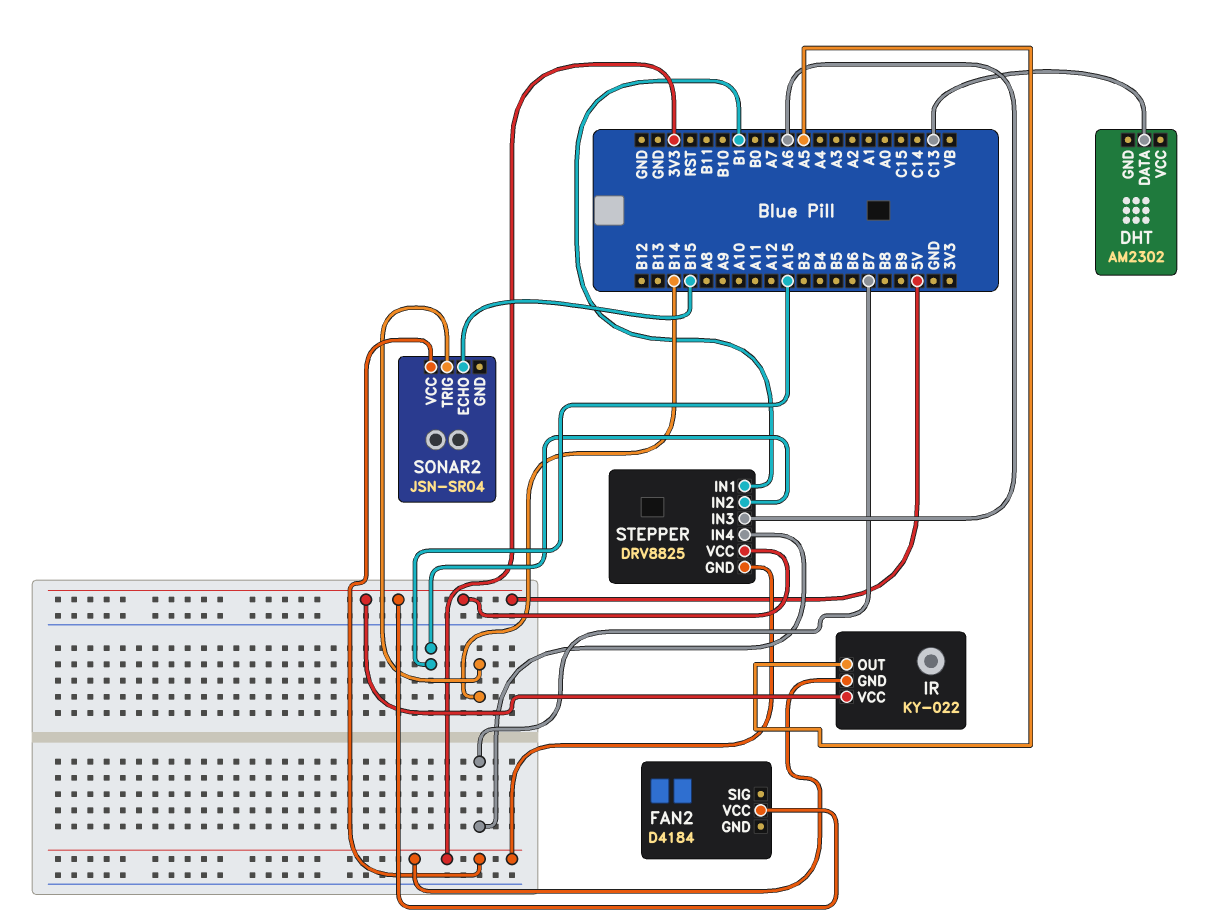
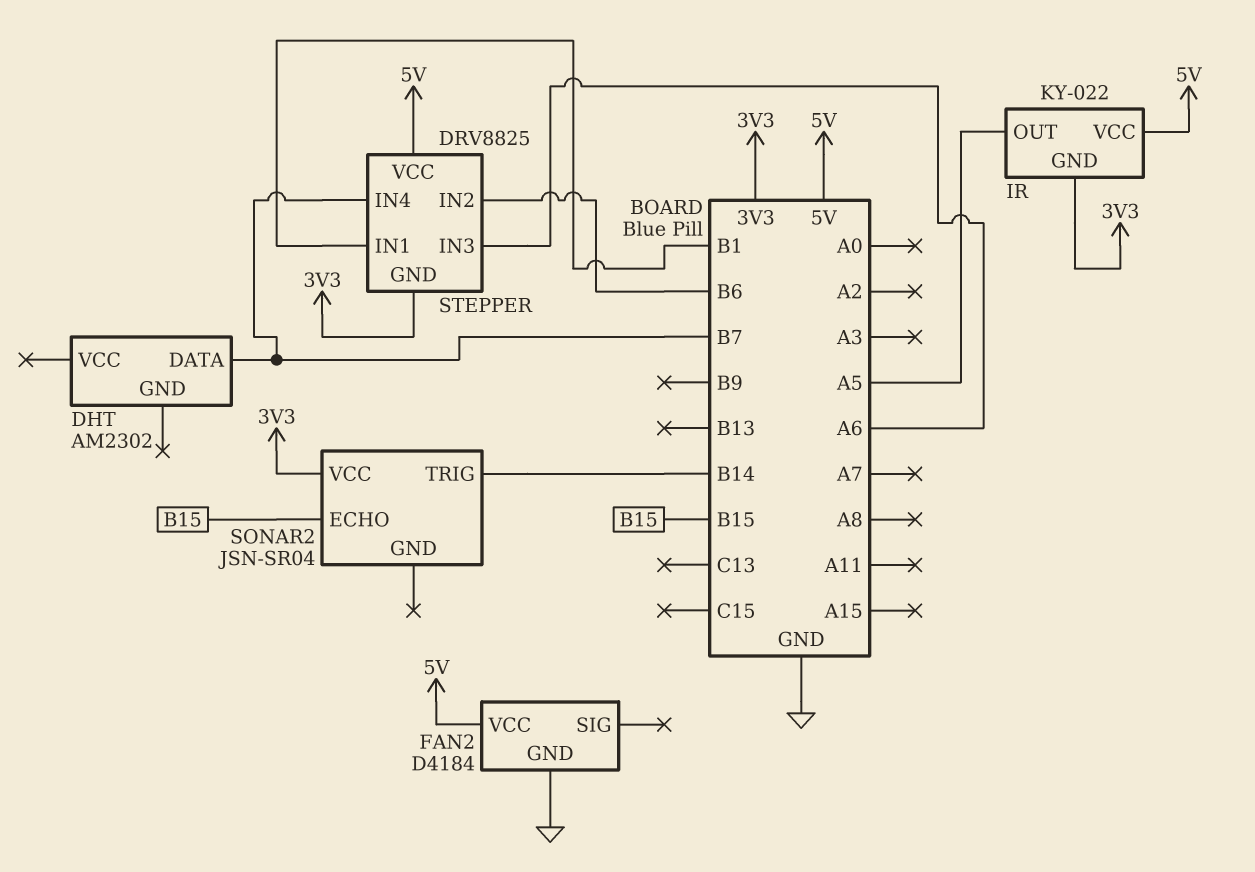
DHT pin DATA: C13 -> B7
FAN2 pin GND: none -> GND
STEPPER pin IN2: A15 -> B6

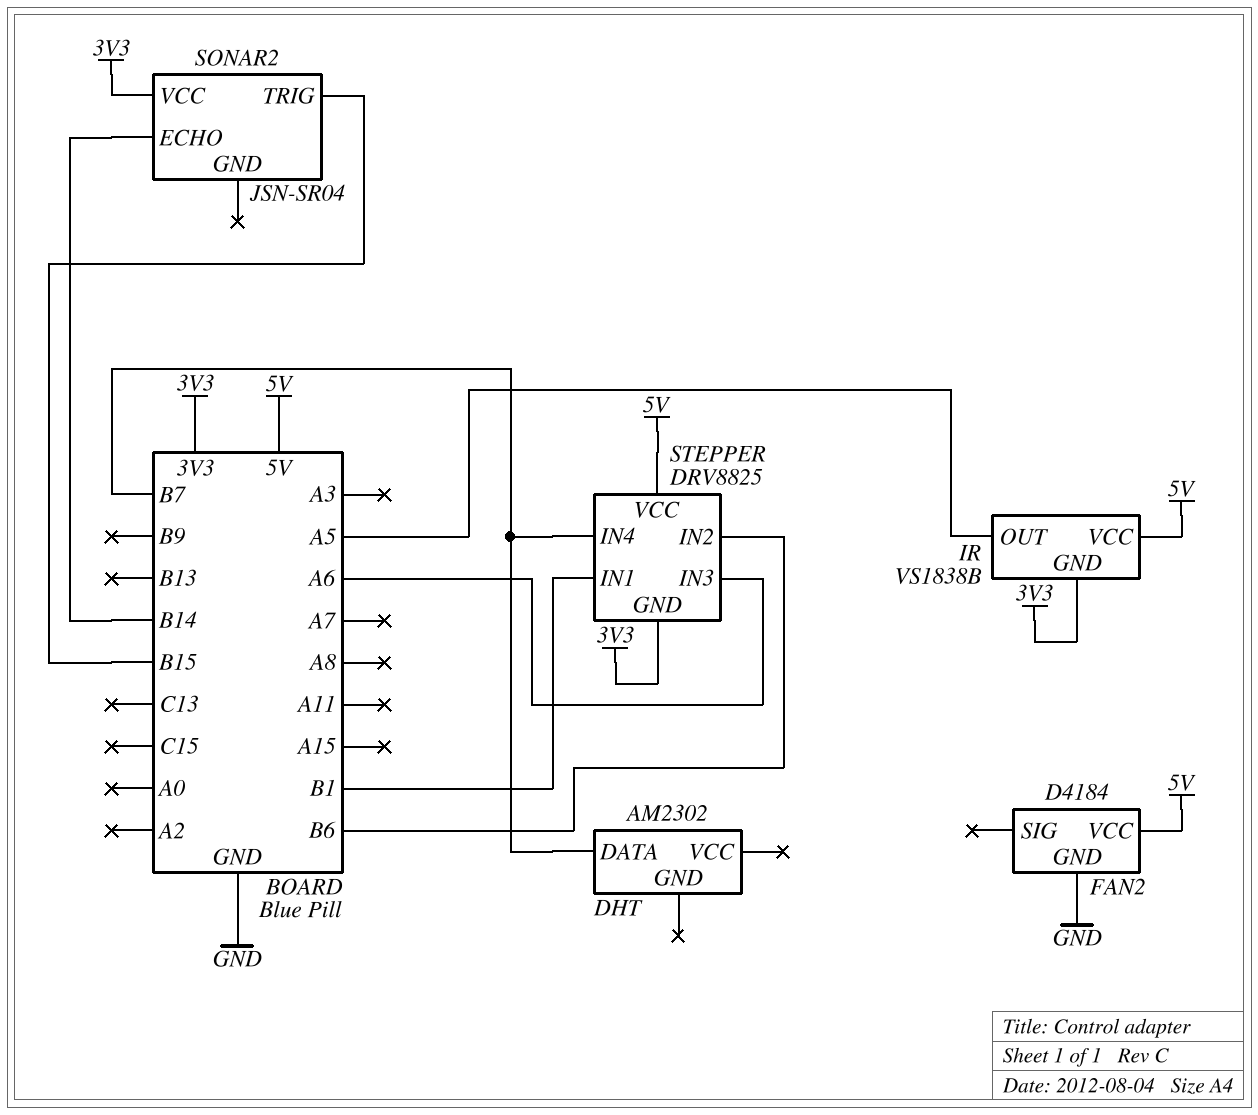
IR: KY-022 -> VS1838B
SONAR2 pin ECHO: B15 -> B14
SONAR2 pin TRIG: B14 -> B15

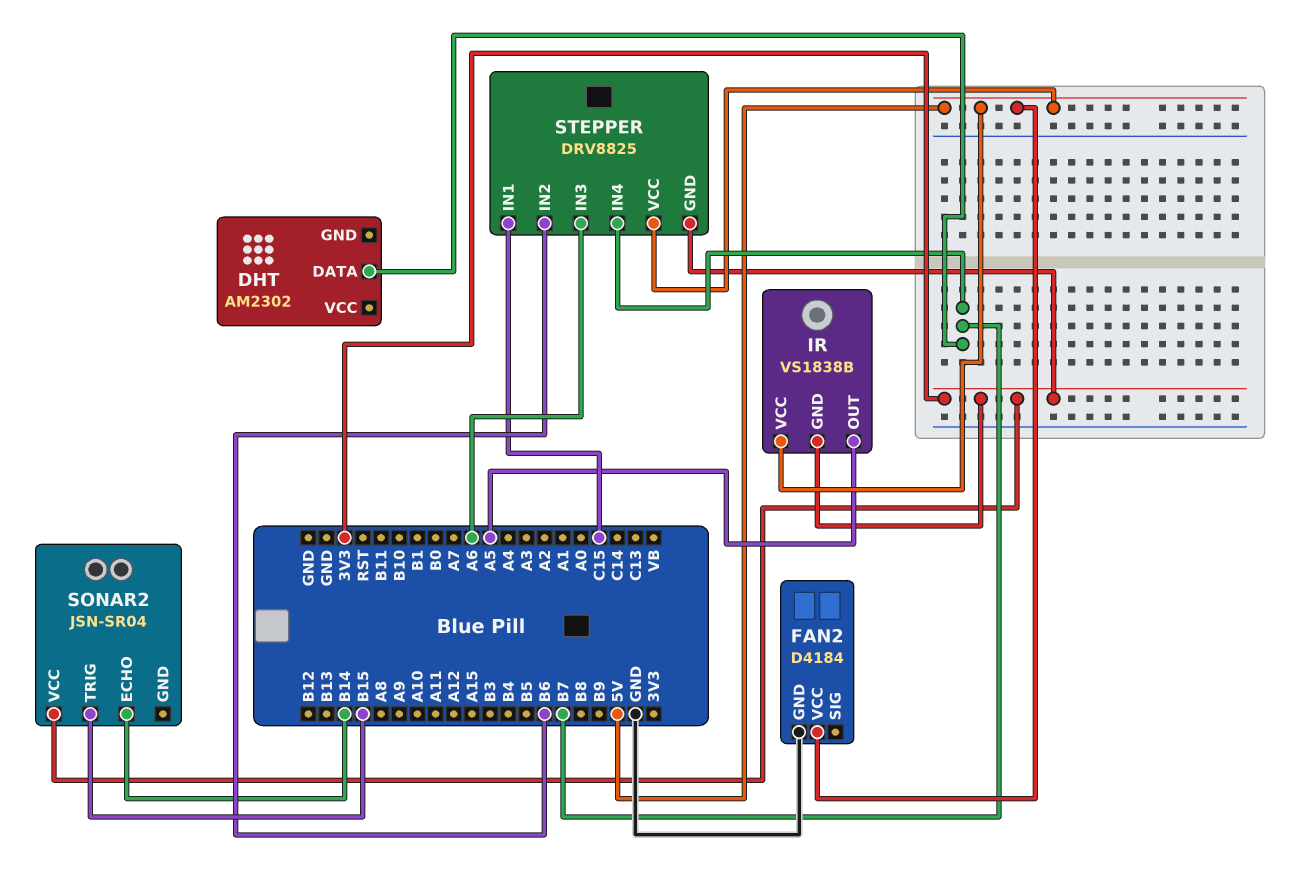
STEPPER pin IN1: B1 -> C15

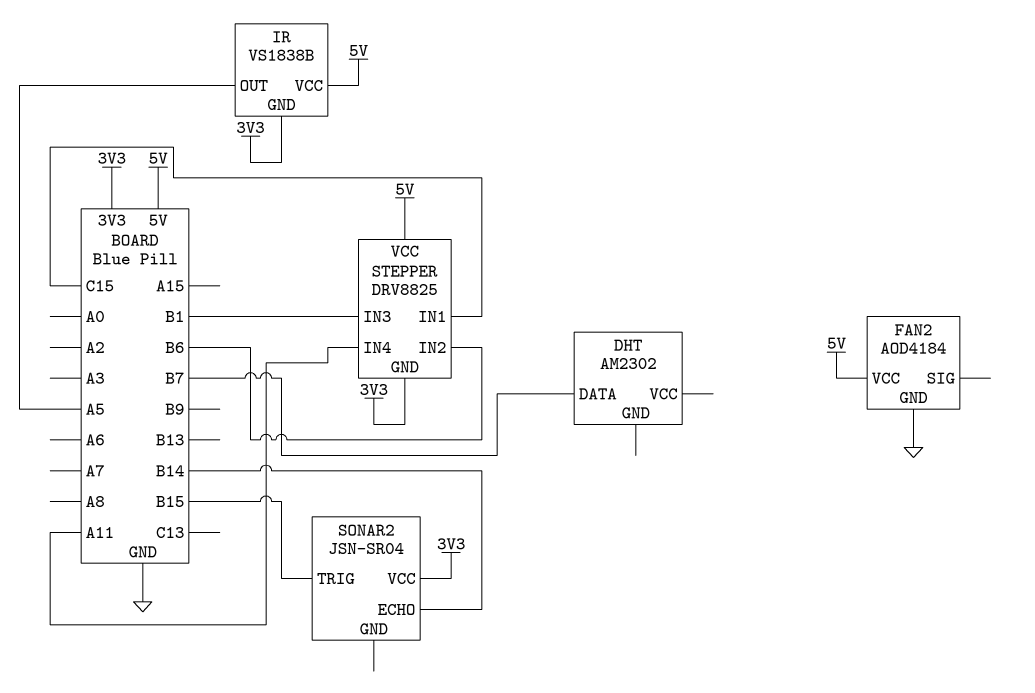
FAN2: D4184 -> AOD4184
STEPPER pin IN3: A6 -> B1
STEPPER pin IN4: B7 -> A11

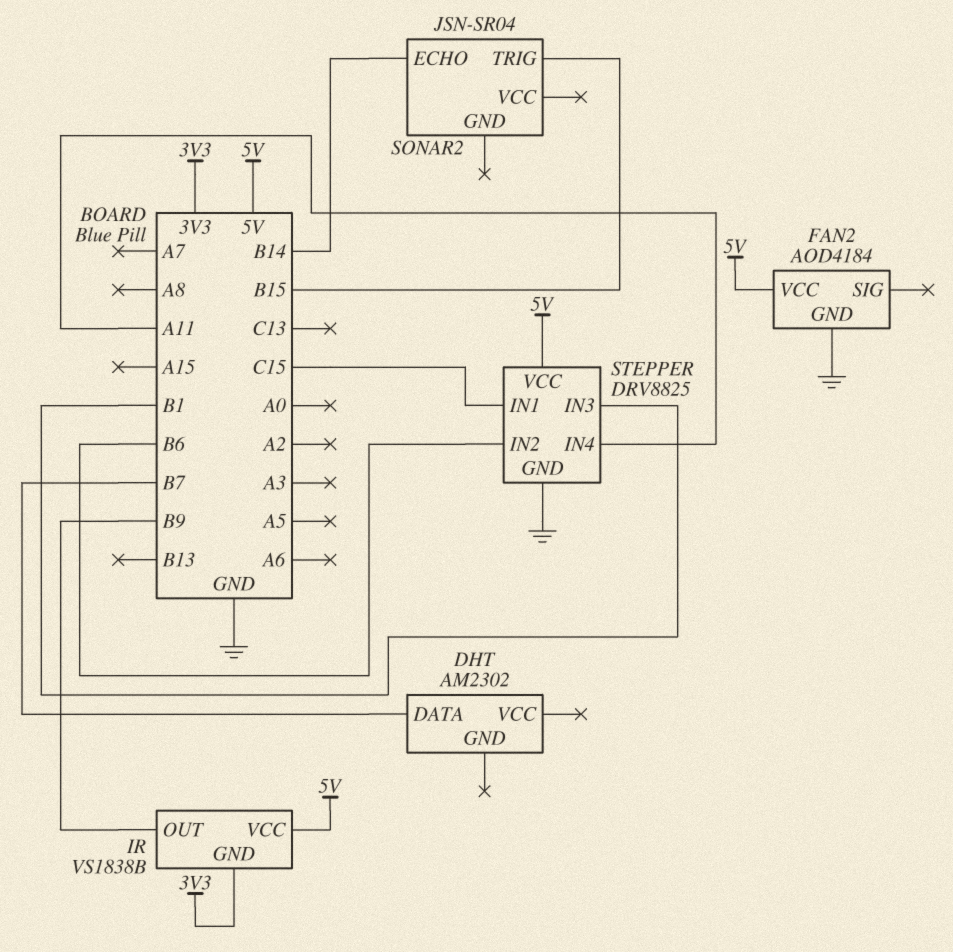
IR pin OUT: A5 -> B9
SONAR2 pin VCC: 3V3 -> none
STEPPER pin GND: 3V3 -> GND

